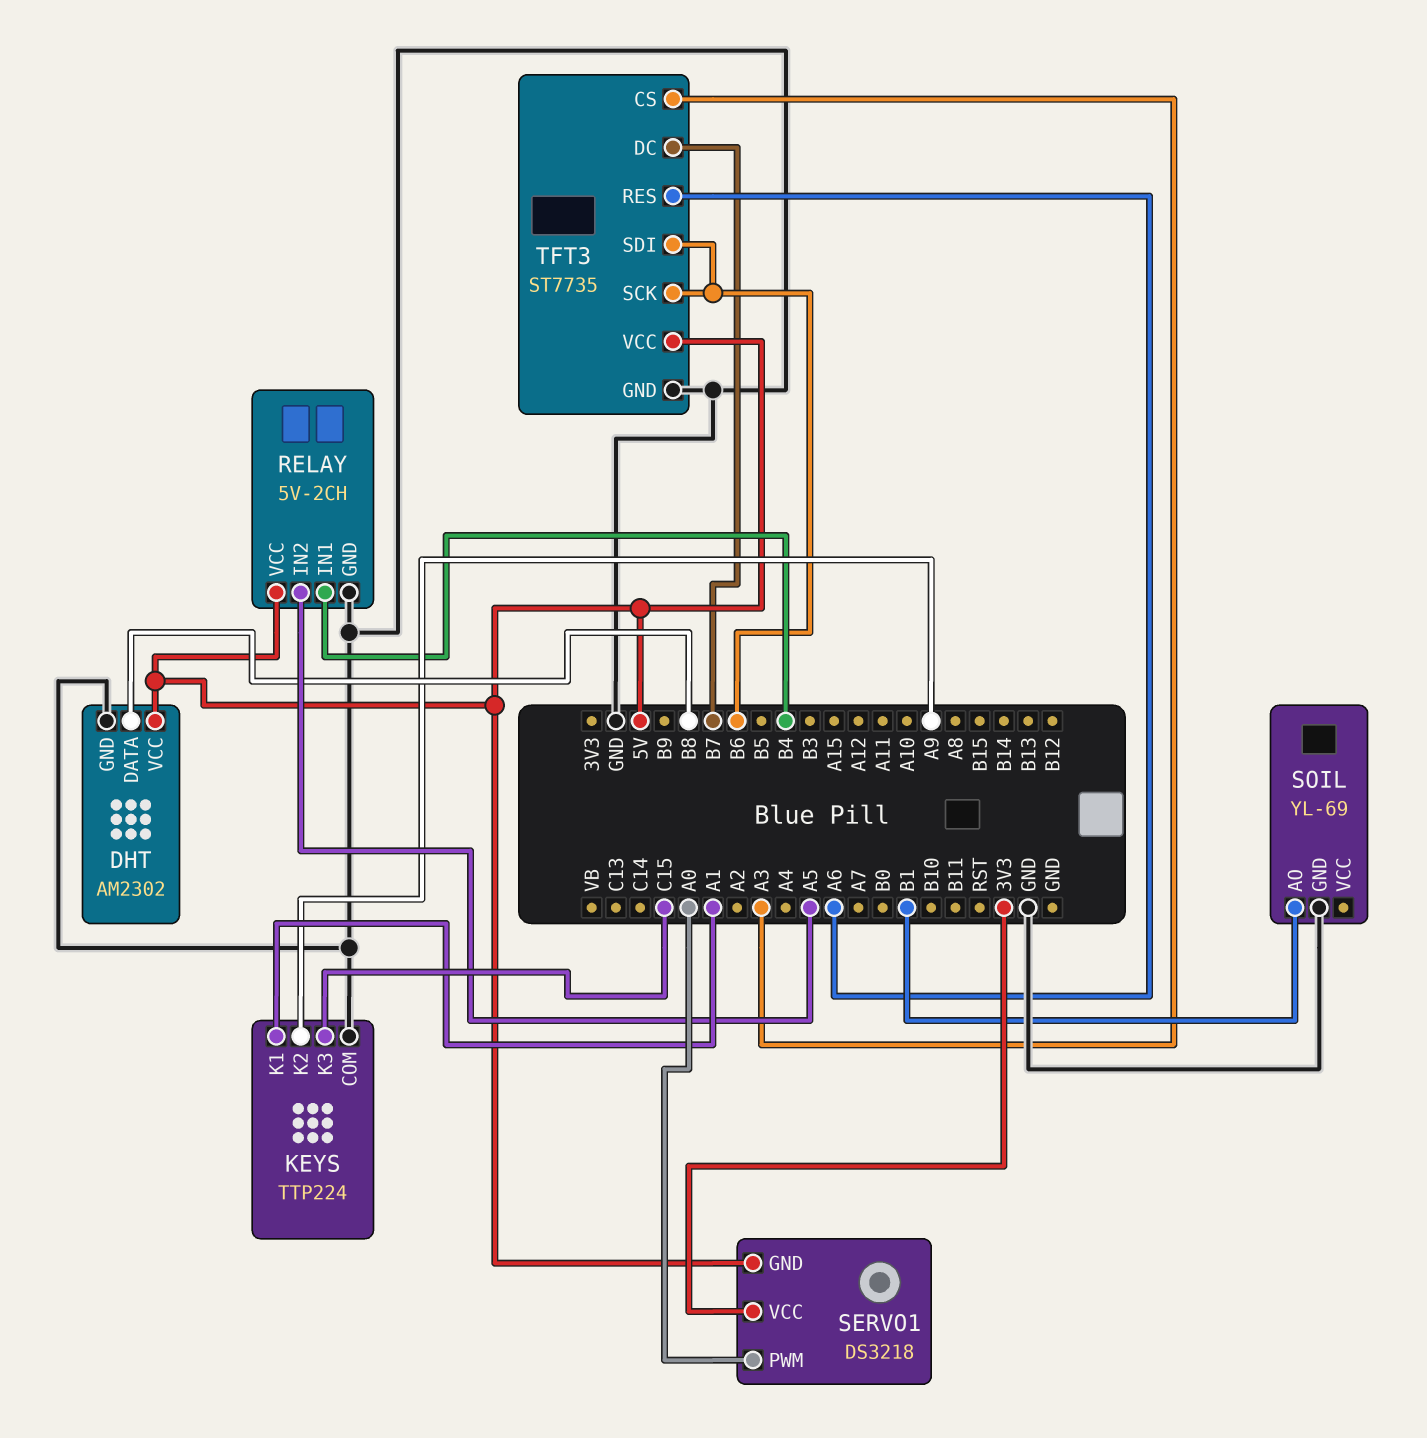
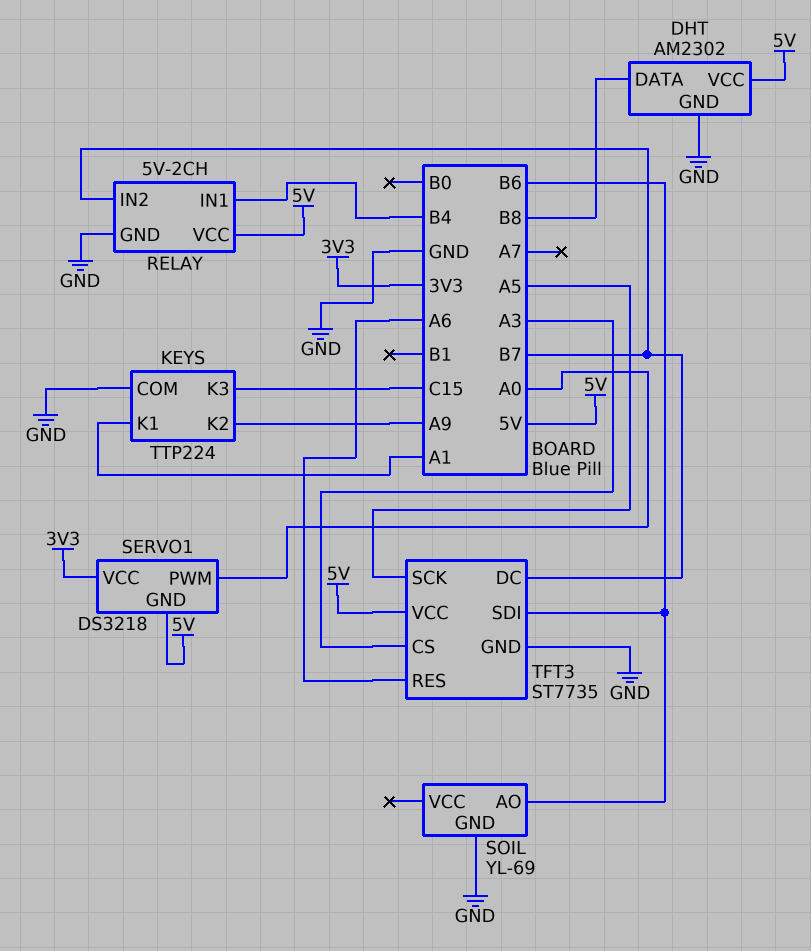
RELAY pin IN2: A5 -> B7
SOIL pin AO: B1 -> B6
TFT3 pin SCK: B6 -> A5

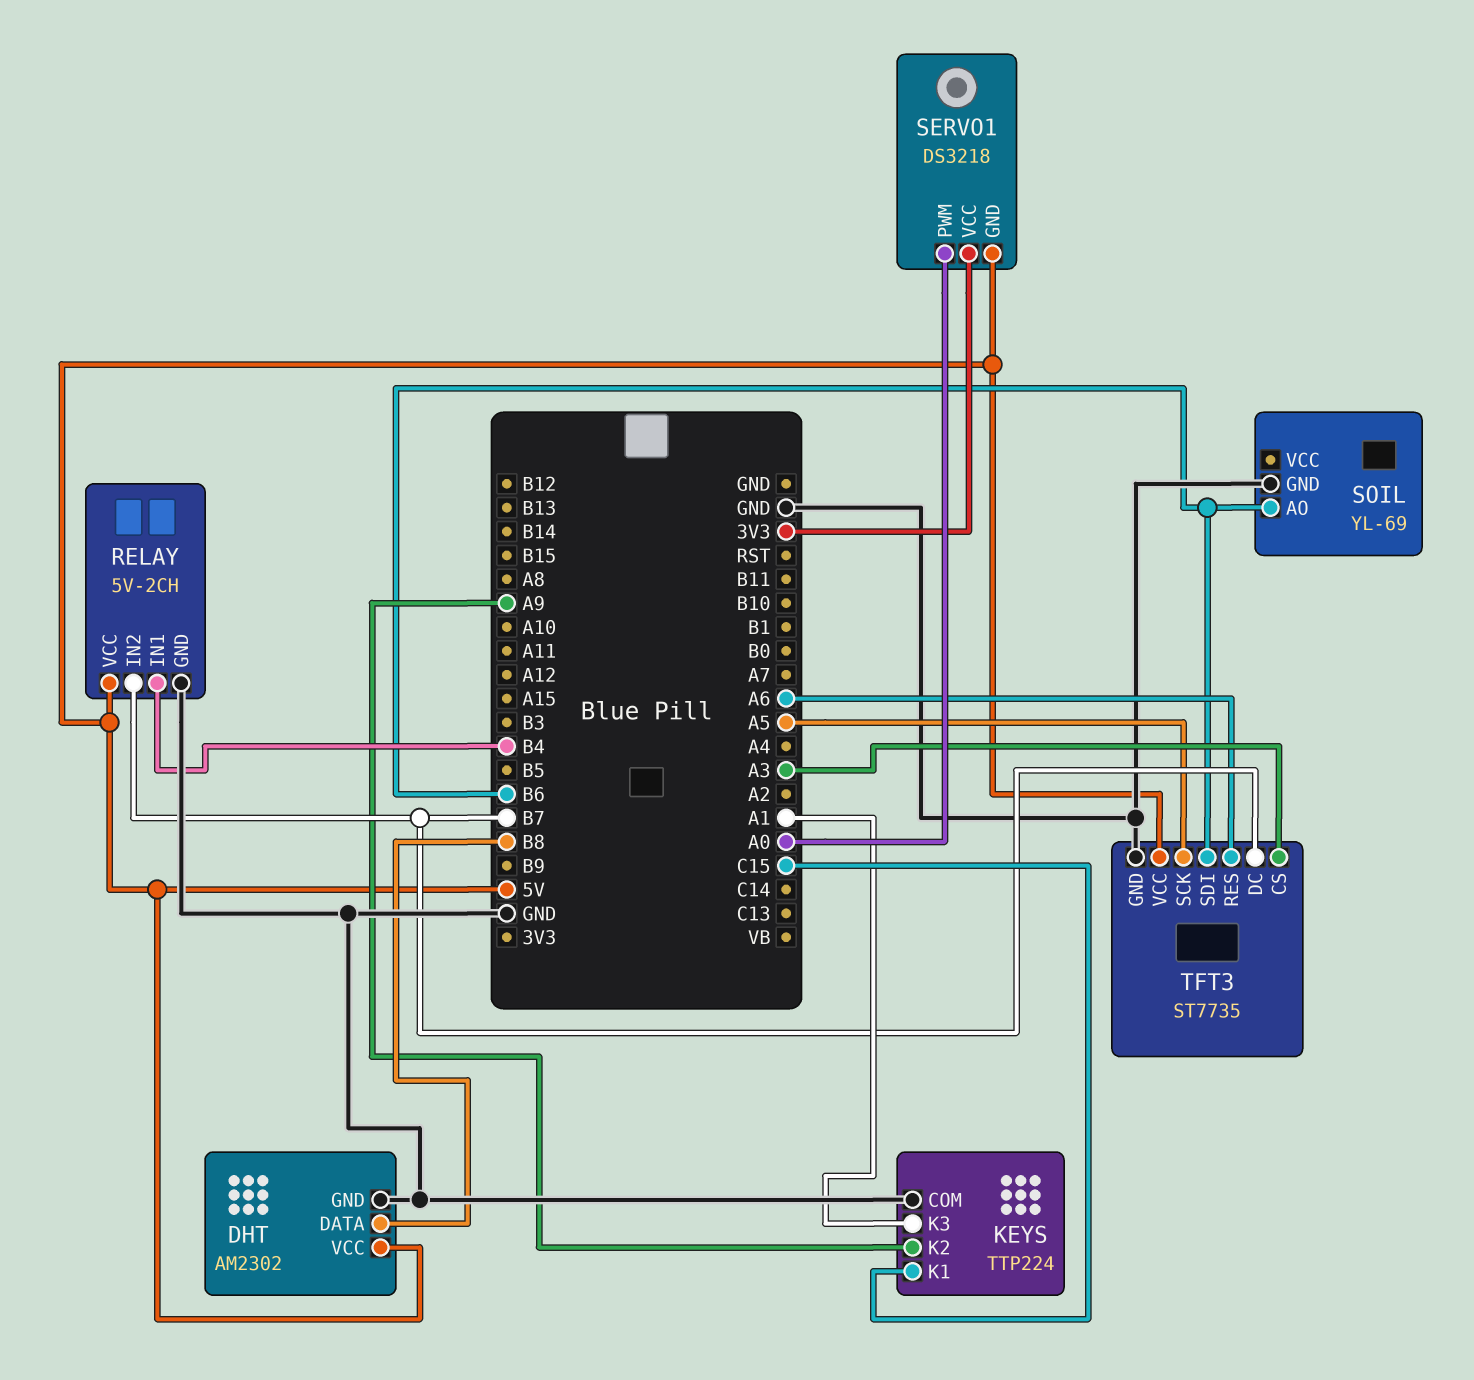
KEYS pin K1: A1 -> C15
KEYS pin K3: C15 -> A1

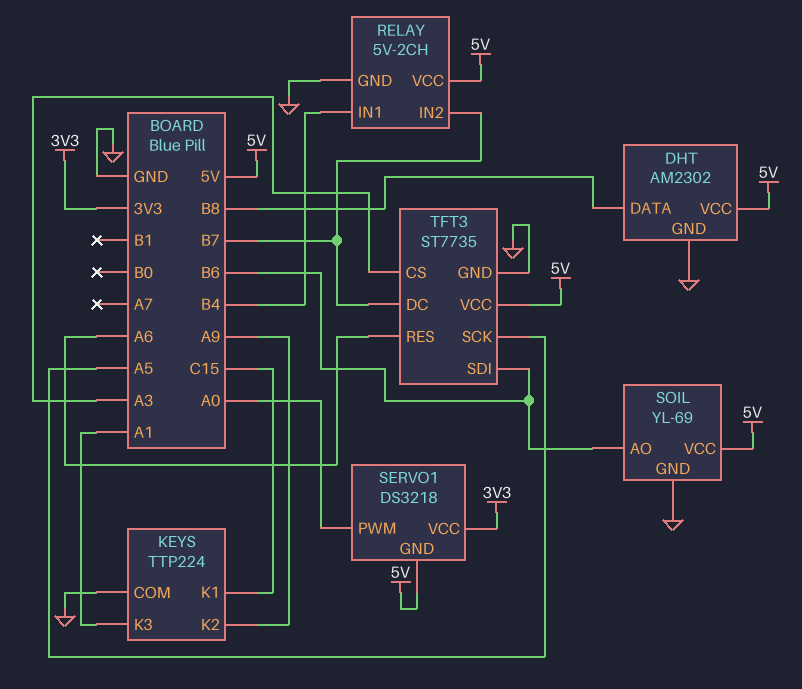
SOIL pin VCC: none -> 5V

